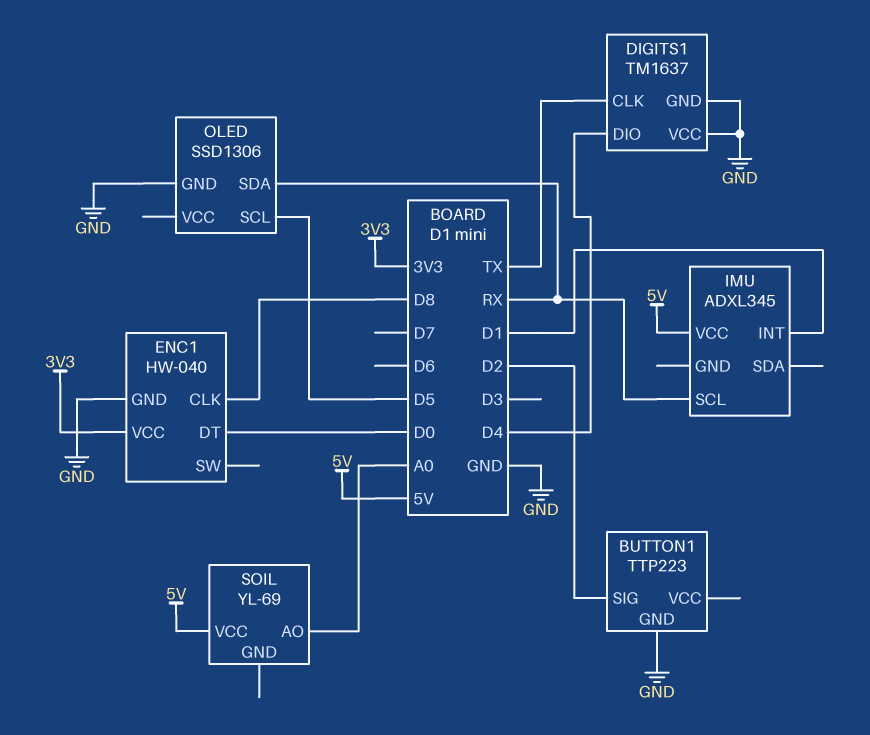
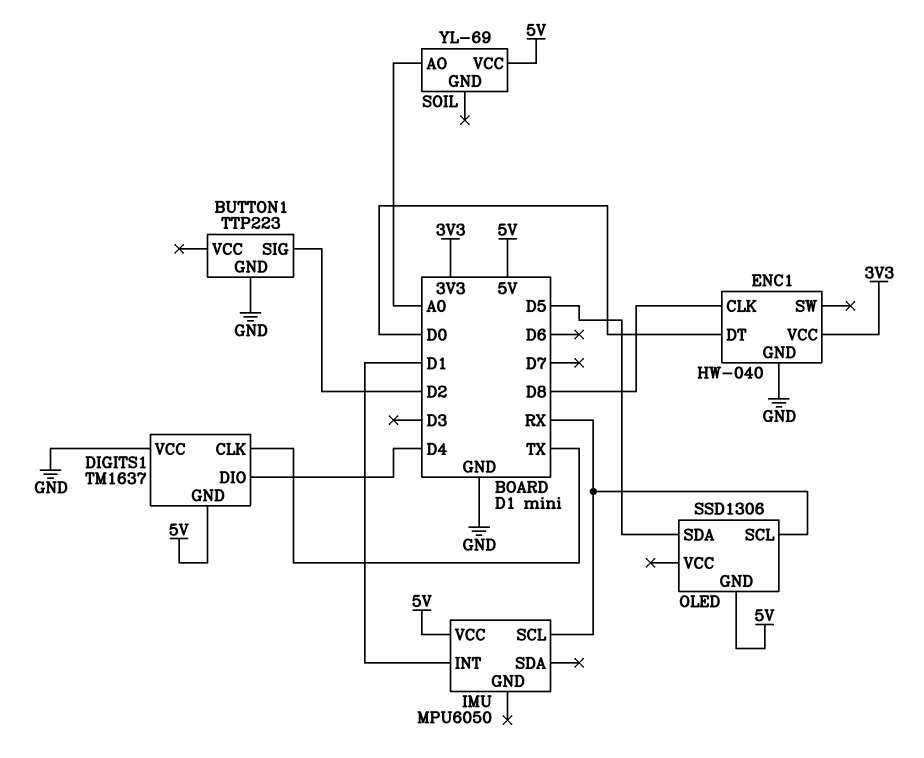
DIGITS1 pin GND: GND -> 5V
IMU: ADXL345 -> MPU6050
OLED pin GND: GND -> 5V
OLED pin SCL: D5 -> RX
OLED pin SDA: RX -> D5

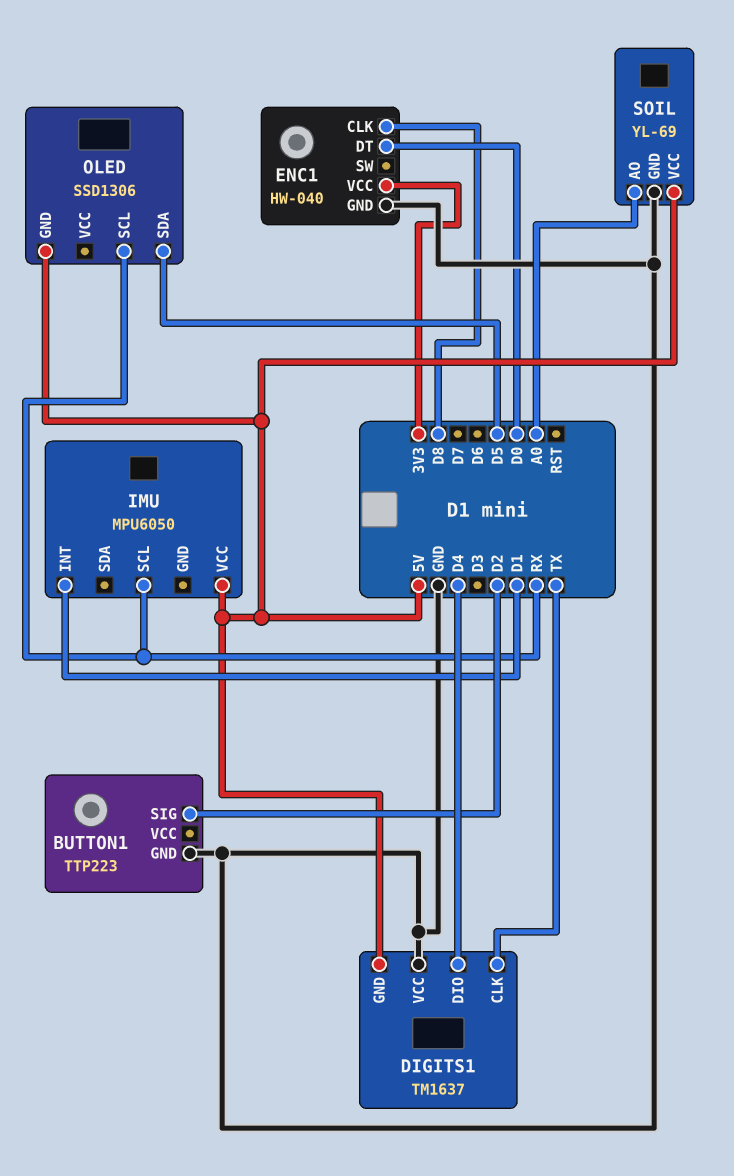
SOIL pin GND: none -> GND

